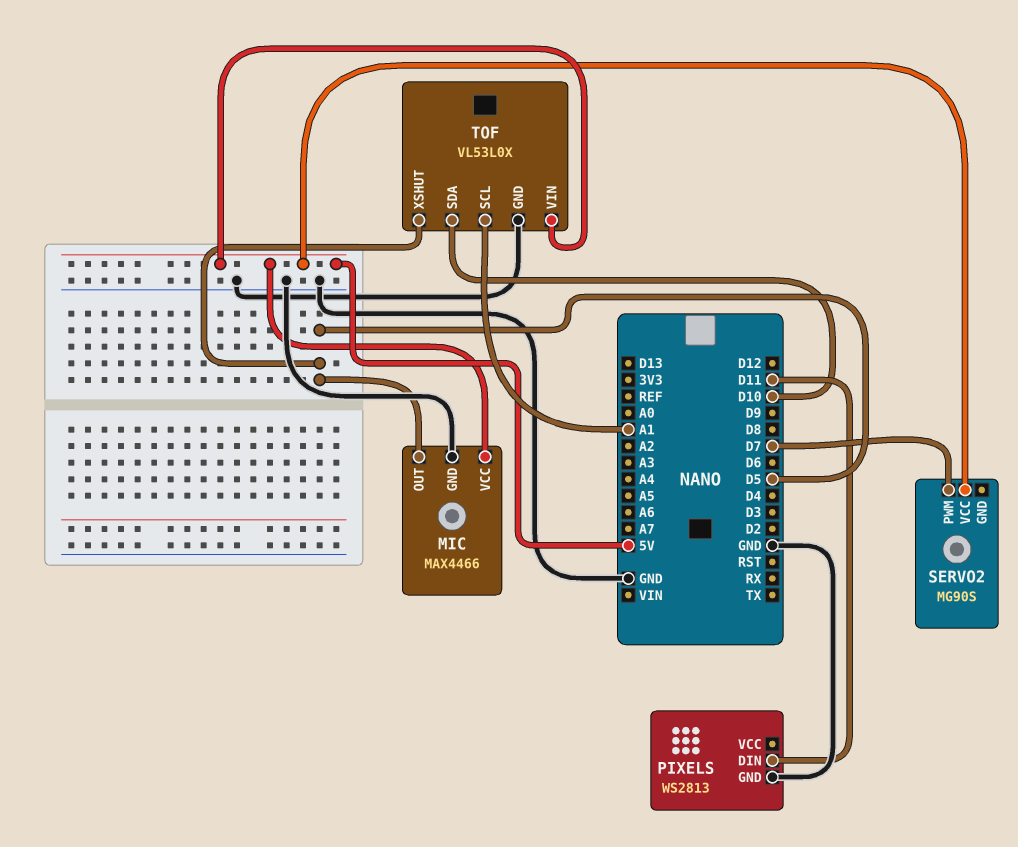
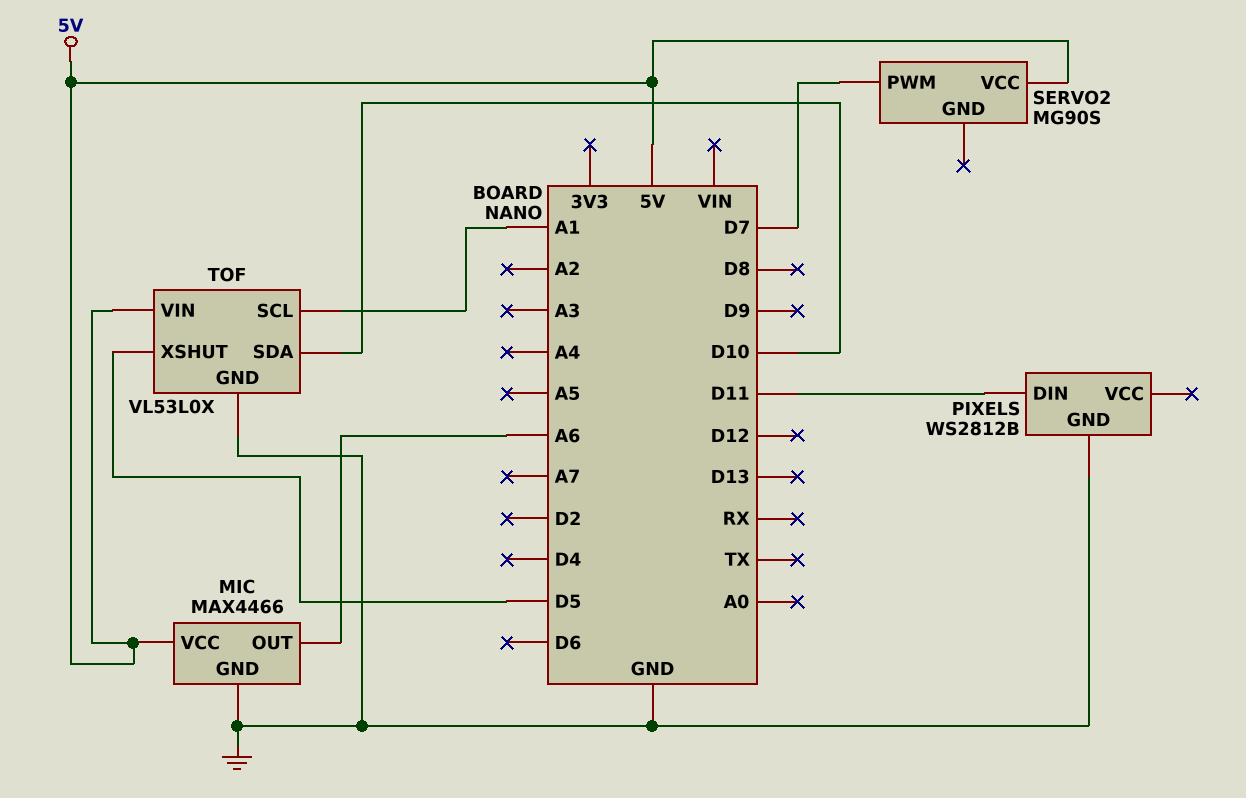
MIC pin OUT: D5 -> A6
PIXELS: WS2813 -> WS2812B

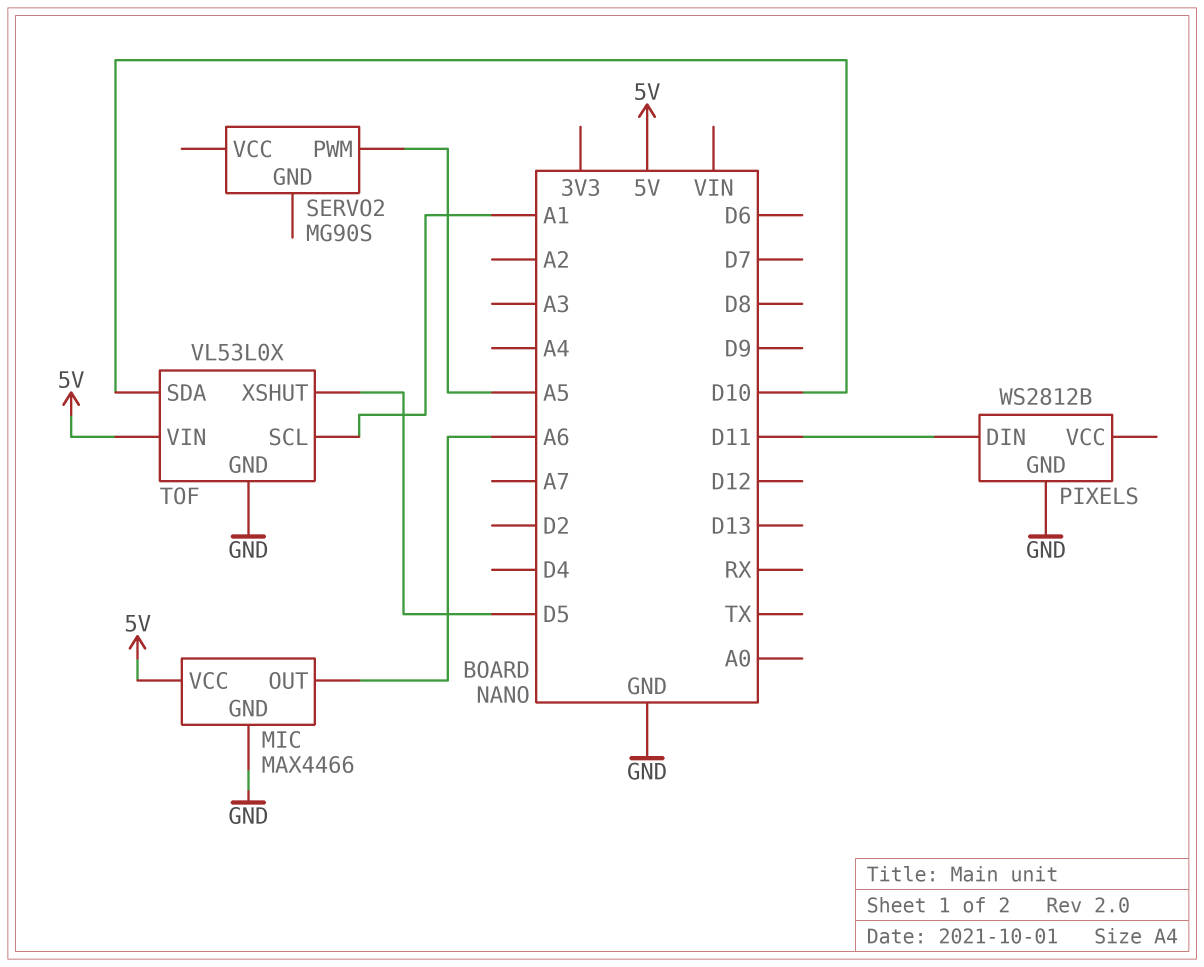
SERVO2 pin PWM: D7 -> A5
SERVO2 pin VCC: 5V -> none

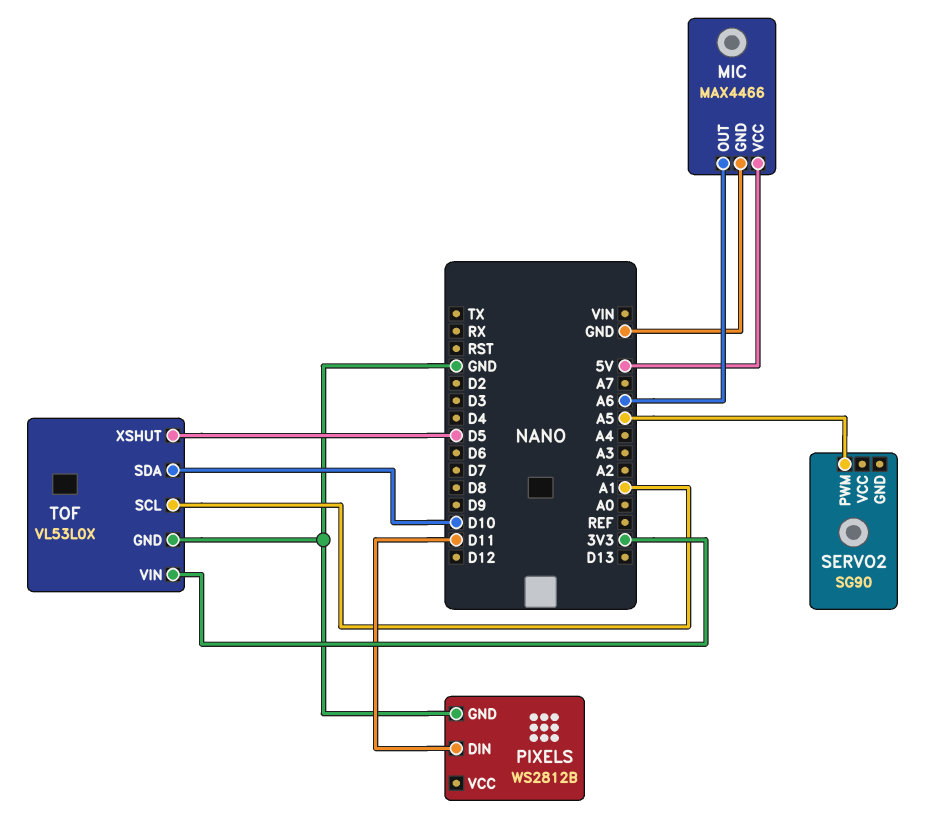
SERVO2: MG90S -> SG90
TOF pin VIN: 5V -> 3V3

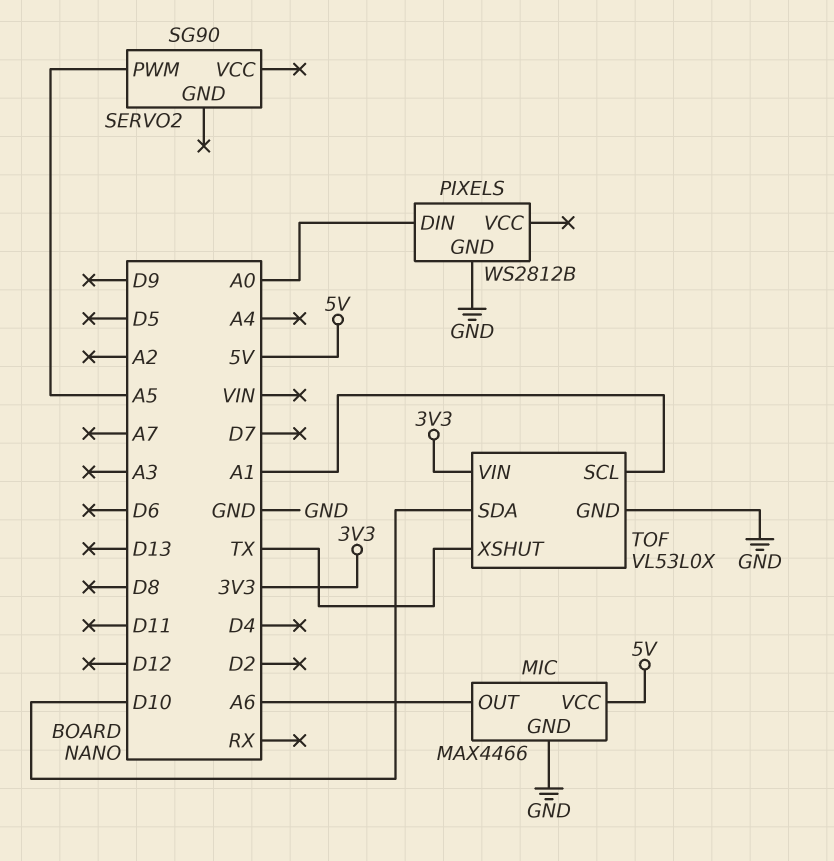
PIXELS pin DIN: D11 -> A0
TOF pin XSHUT: D5 -> TX

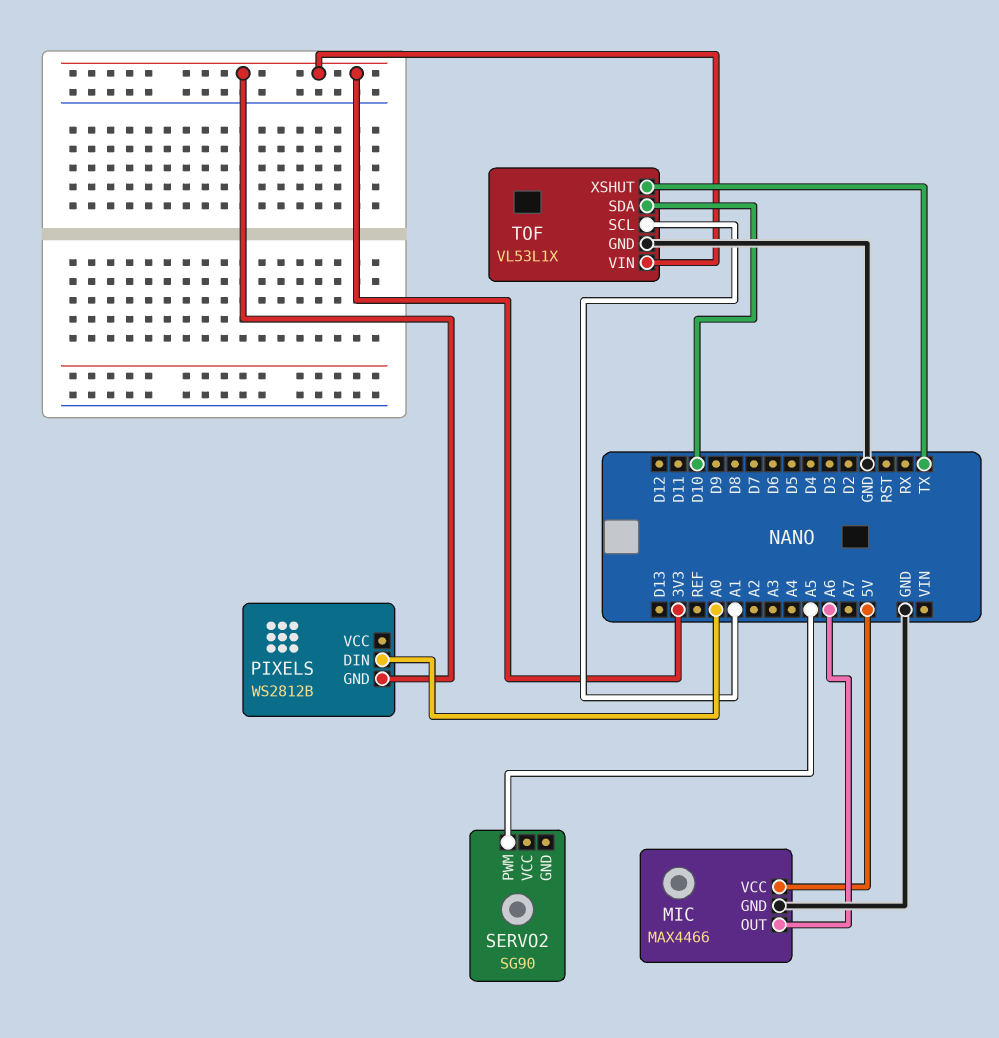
PIXELS pin GND: GND -> 3V3
TOF: VL53L0X -> VL53L1X

